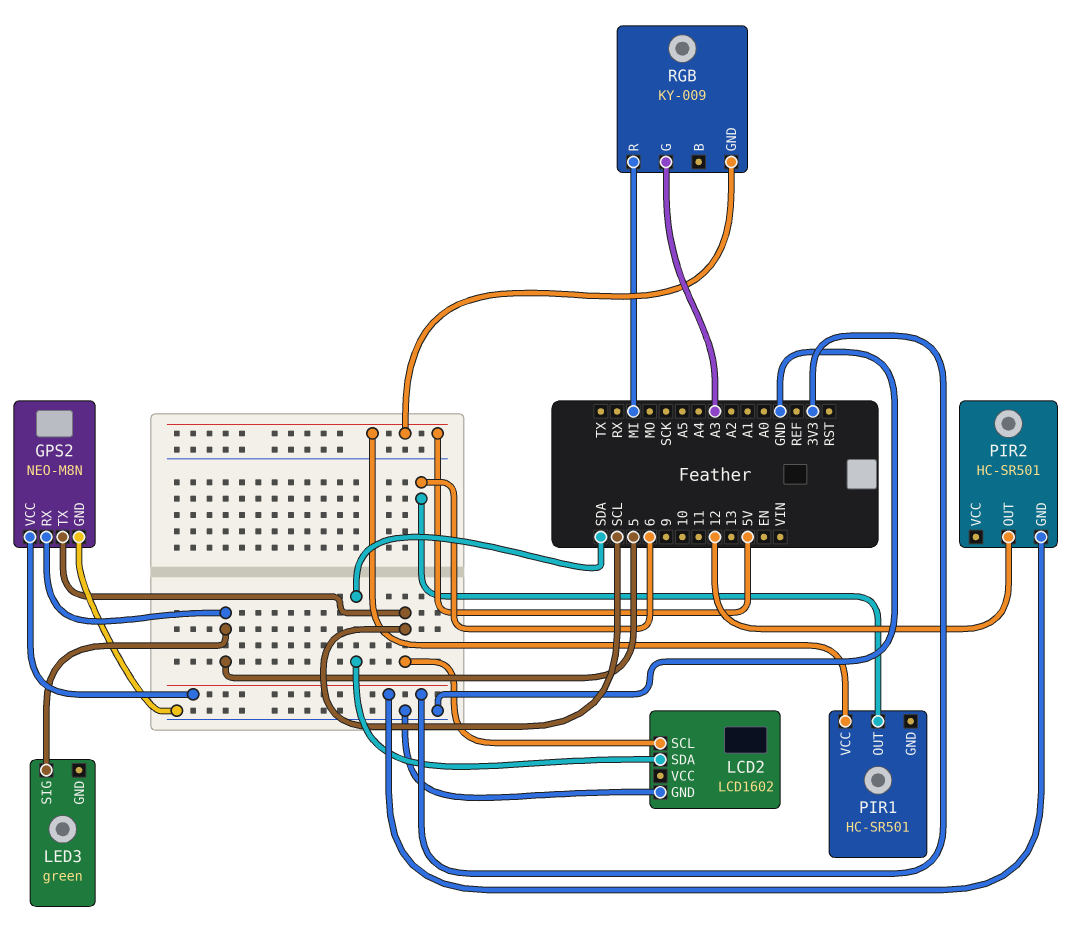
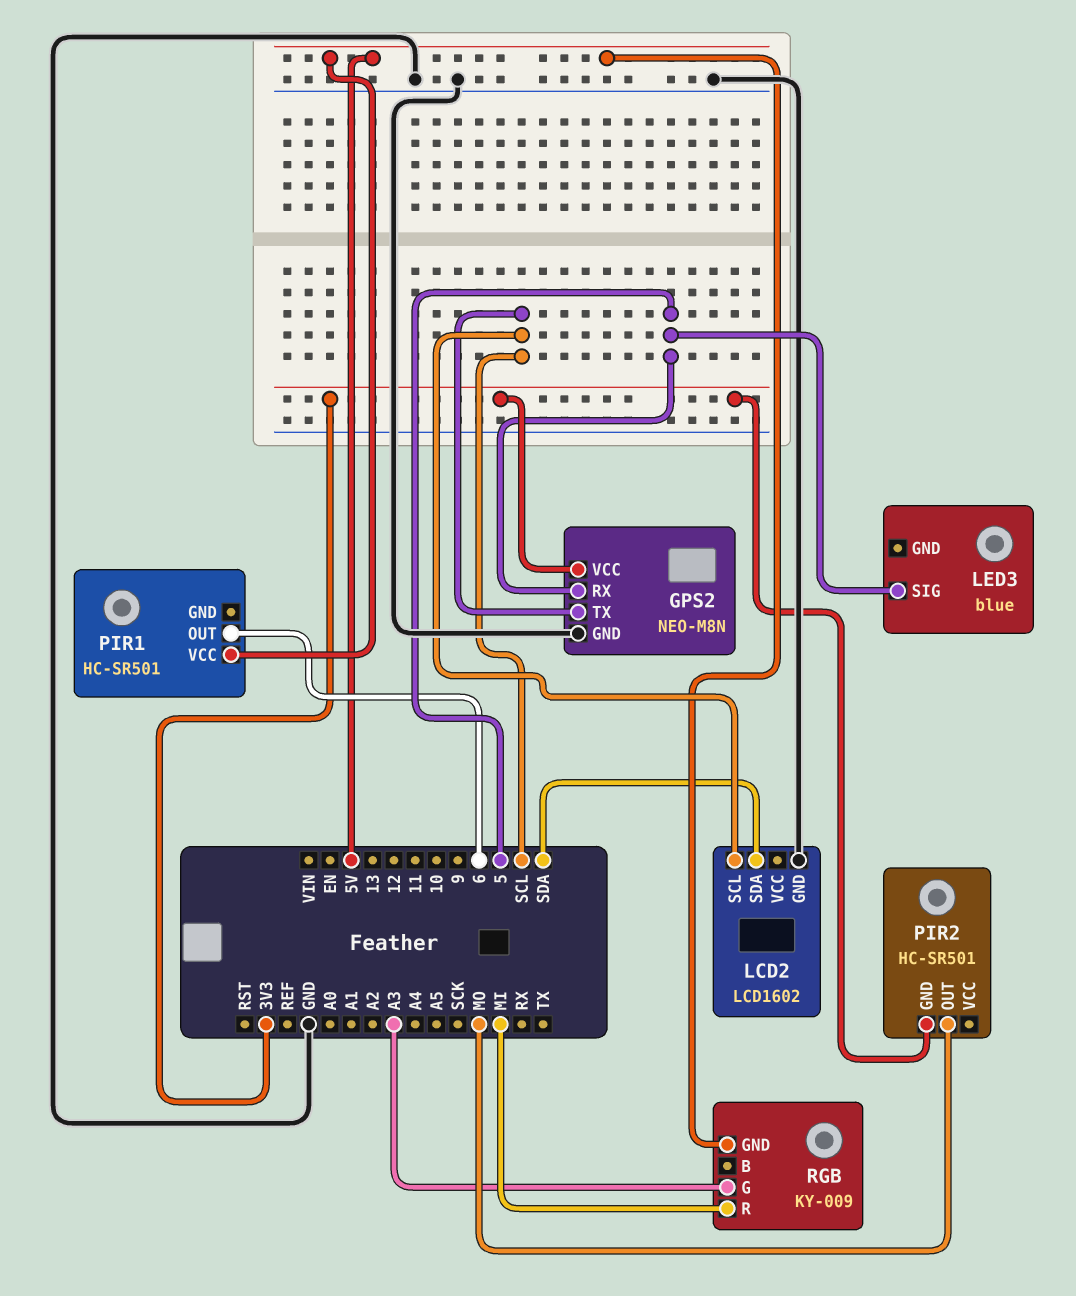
LED3: green -> blue
PIR2 pin OUT: 12 -> MO

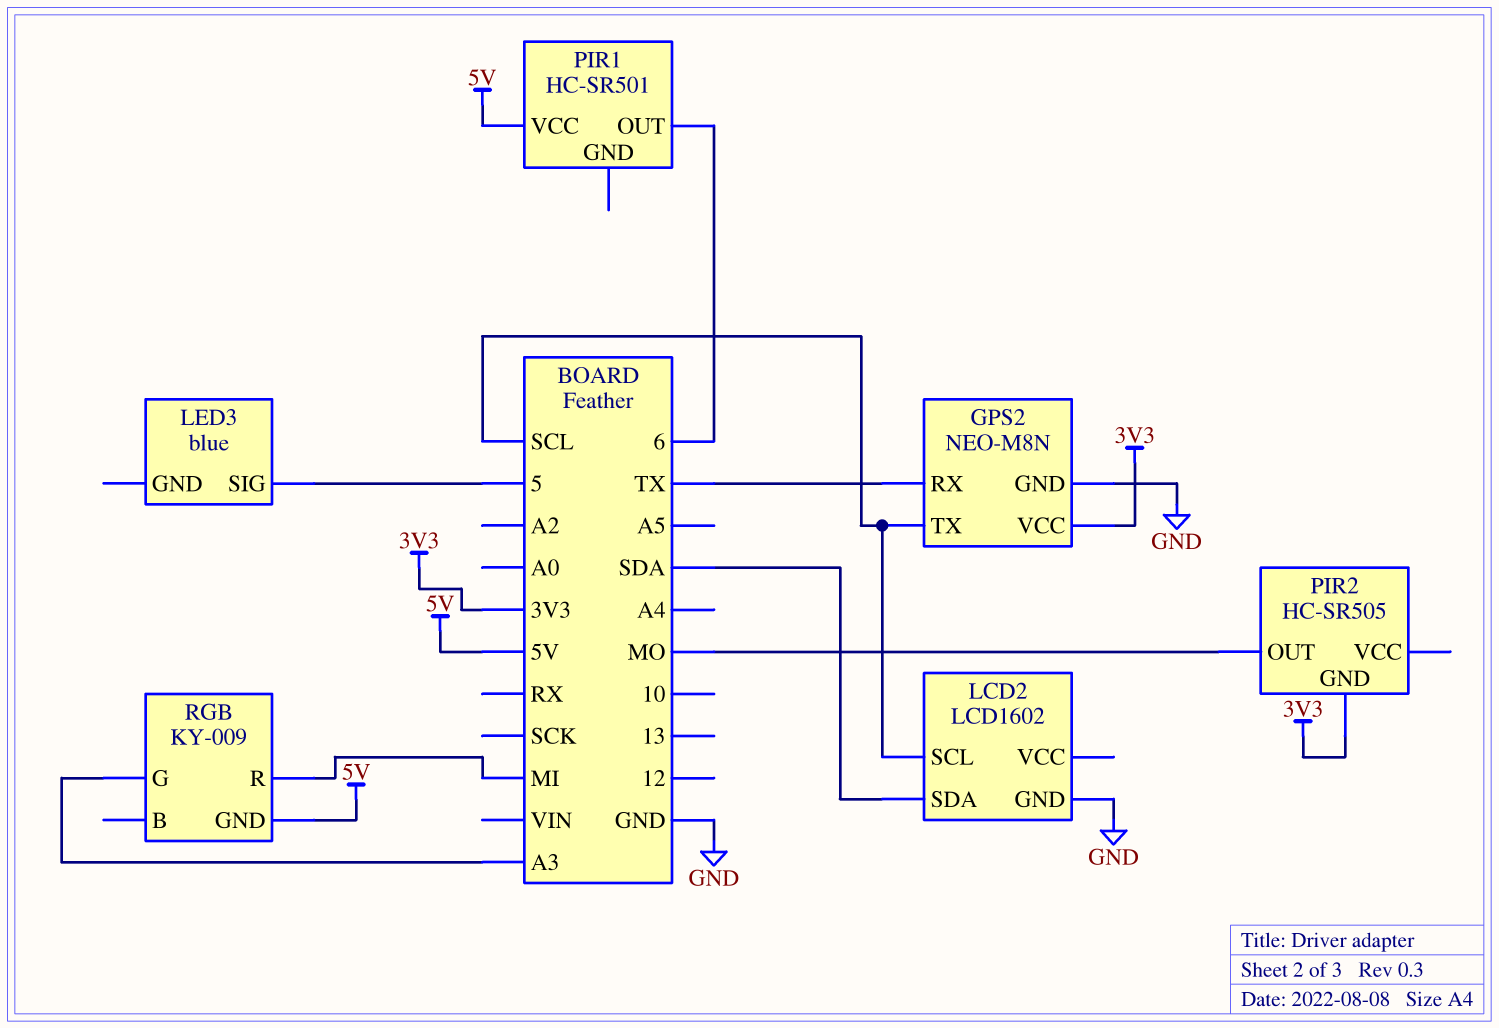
GPS2 pin RX: 5 -> TX
PIR2: HC-SR501 -> HC-SR505

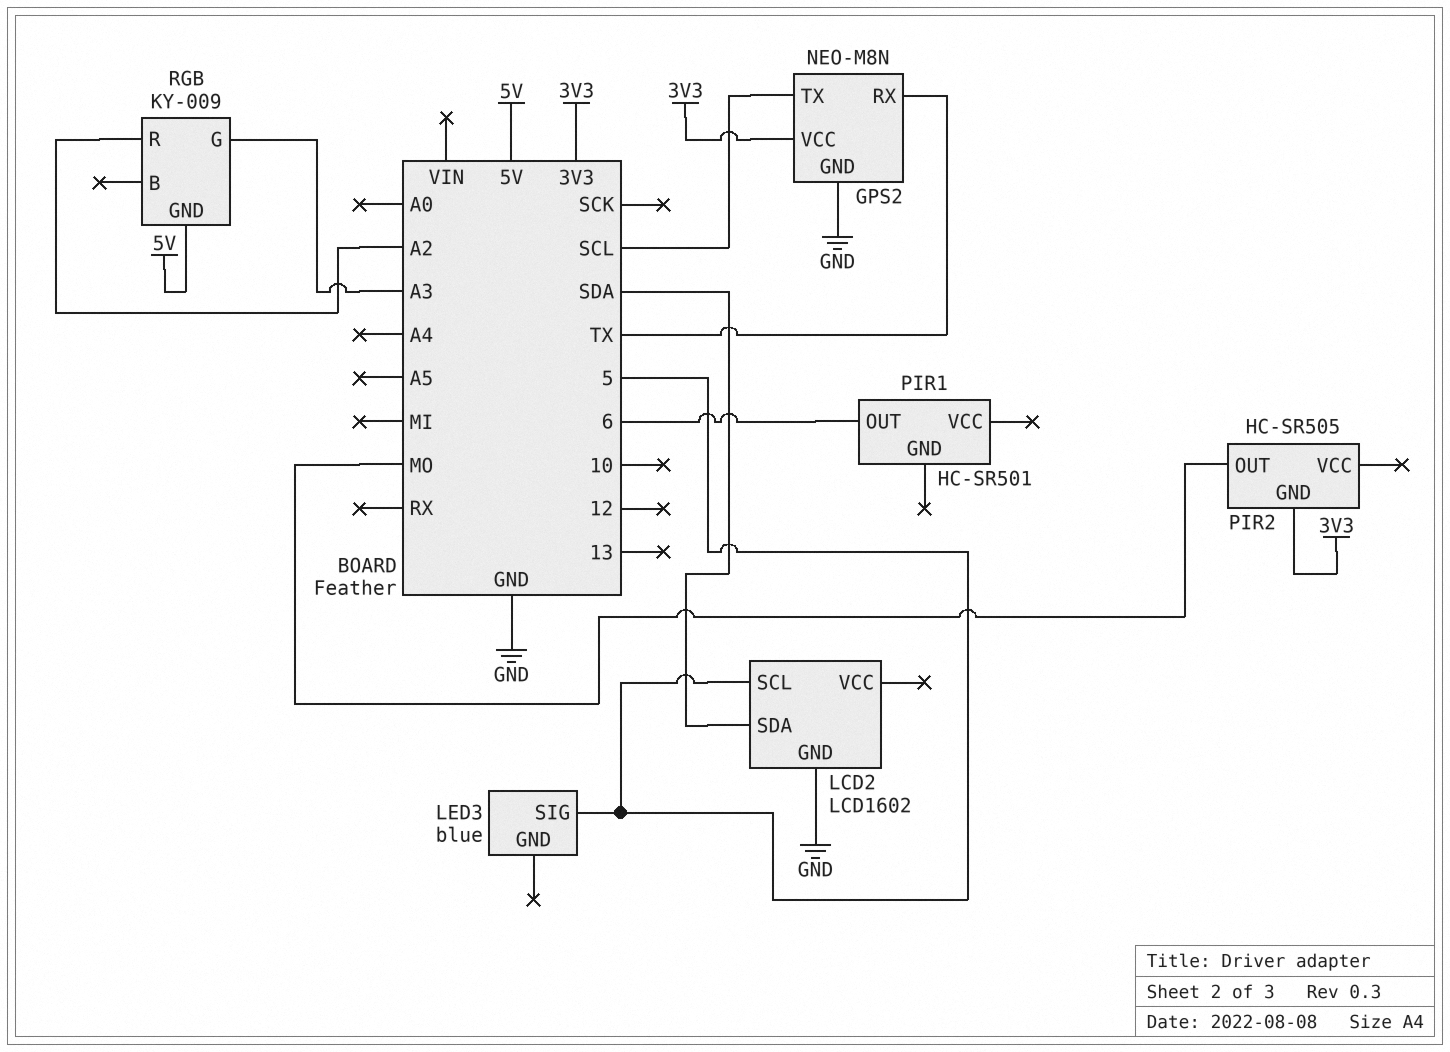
LCD2 pin SCL: SCL -> 5
PIR1 pin VCC: 5V -> none
RGB pin R: MI -> A2

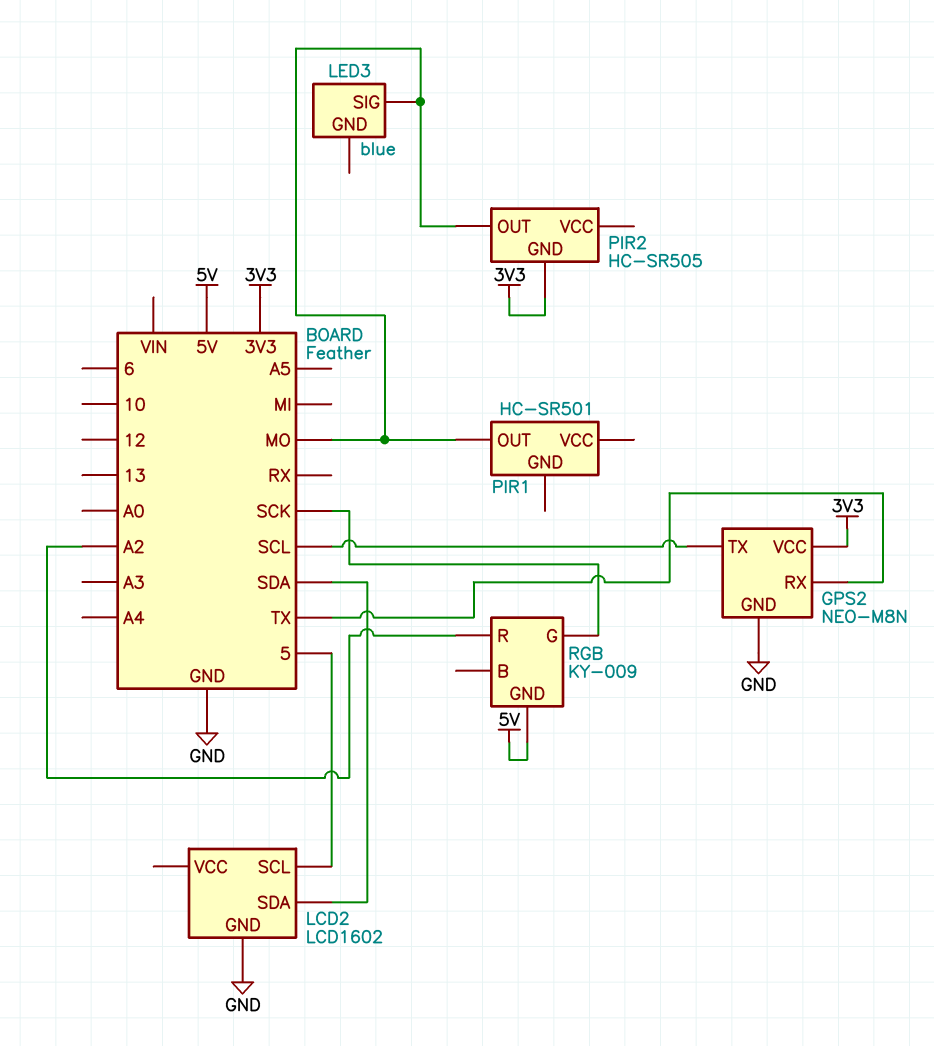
LED3 pin SIG: 5 -> MO
PIR1 pin OUT: 6 -> MO
RGB pin G: A3 -> SCK

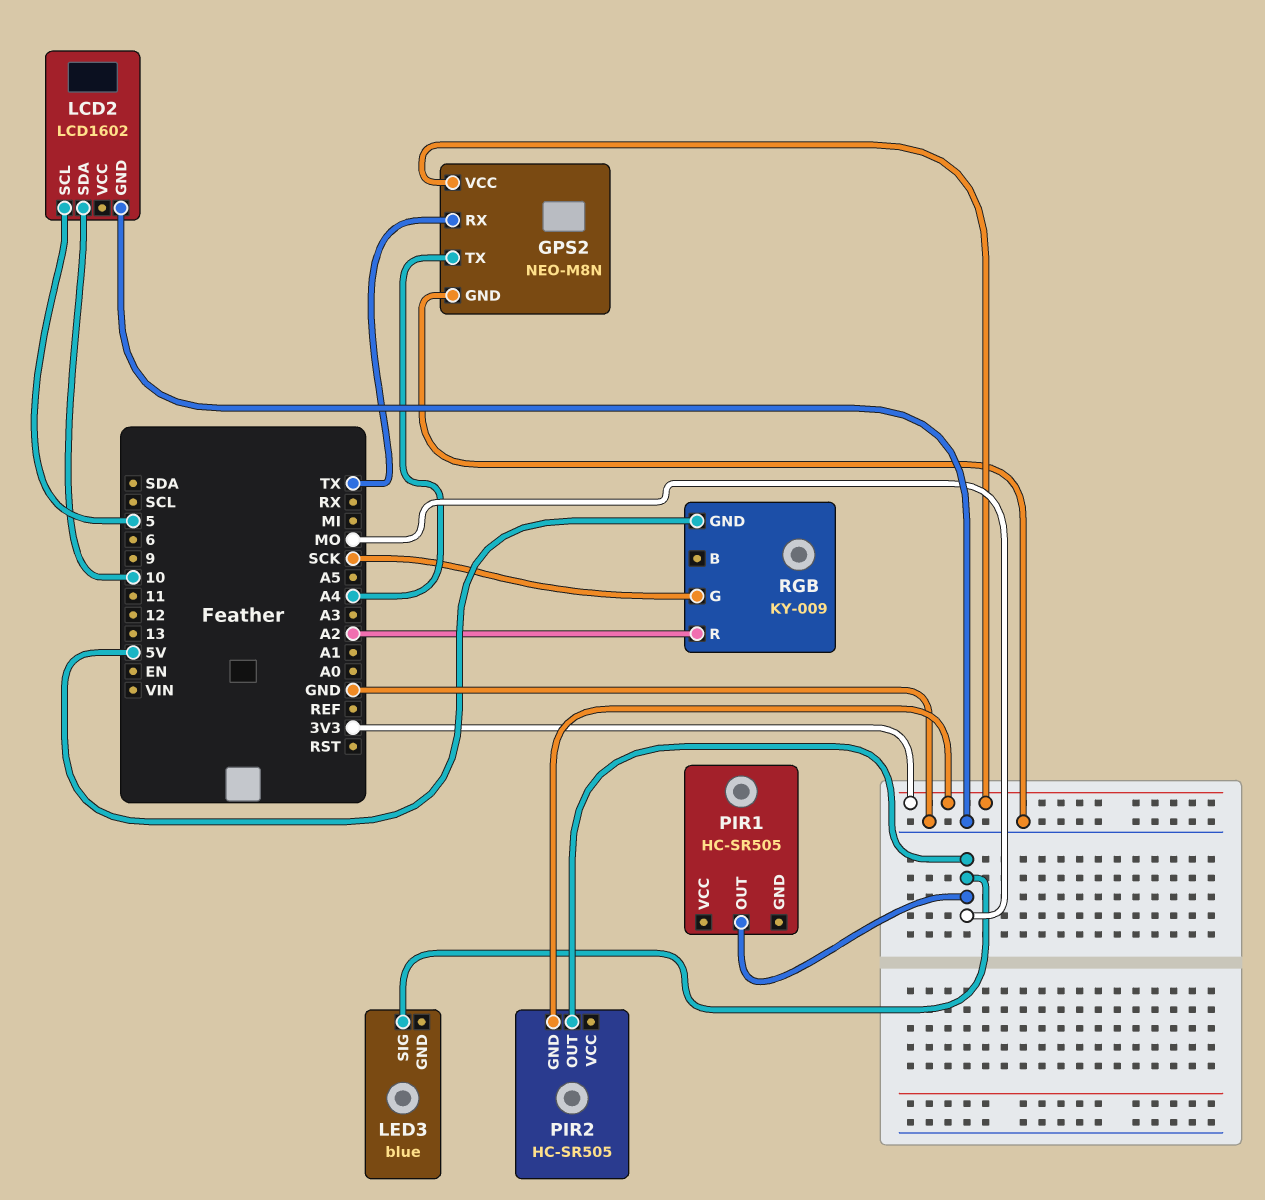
GPS2 pin TX: SCL -> A4
LCD2 pin SDA: SDA -> 10
PIR1: HC-SR501 -> HC-SR505

